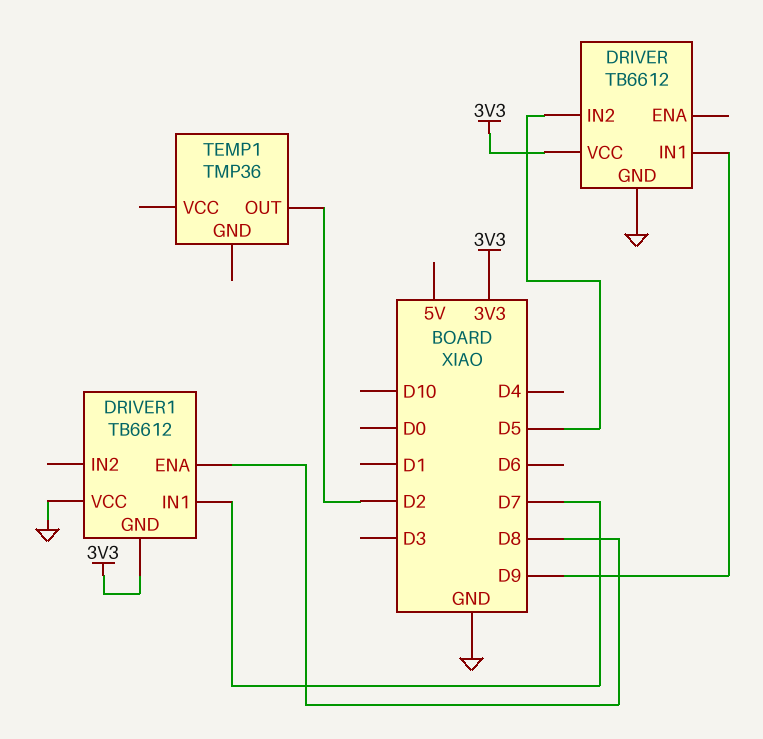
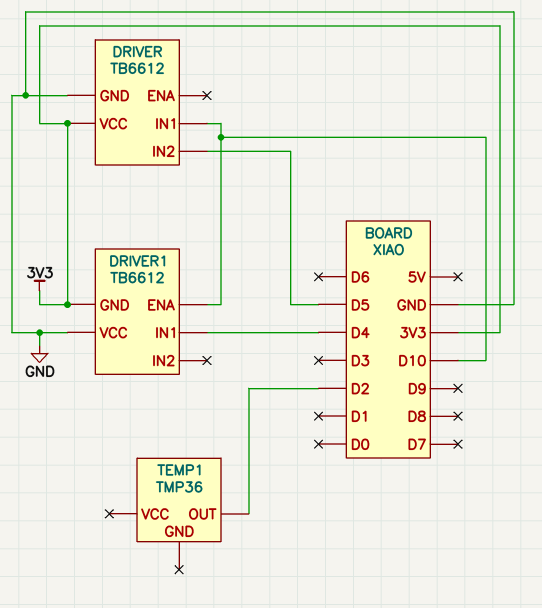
DRIVER pin IN1: D9 -> D10
DRIVER1 pin ENA: D8 -> D10
DRIVER1 pin IN1: D7 -> D4

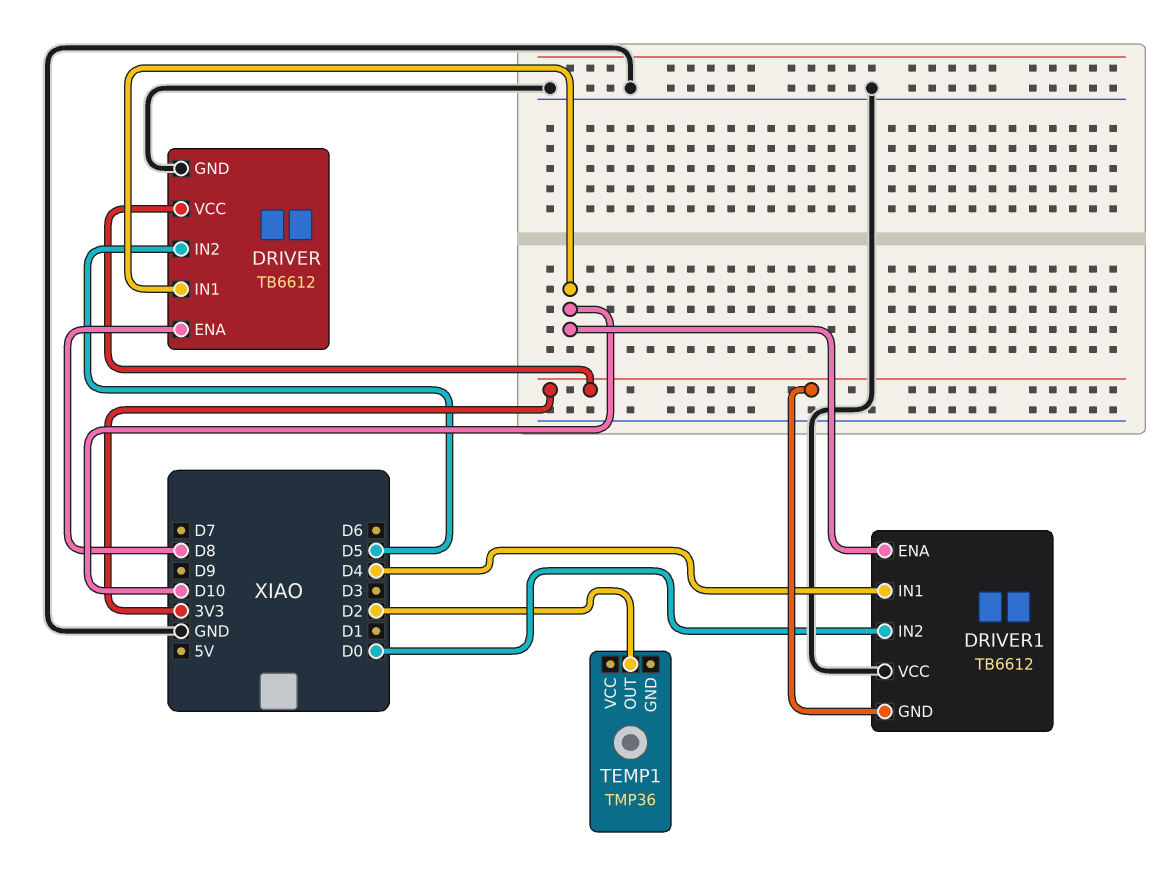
DRIVER pin ENA: none -> D8
DRIVER1 pin IN2: none -> D0

